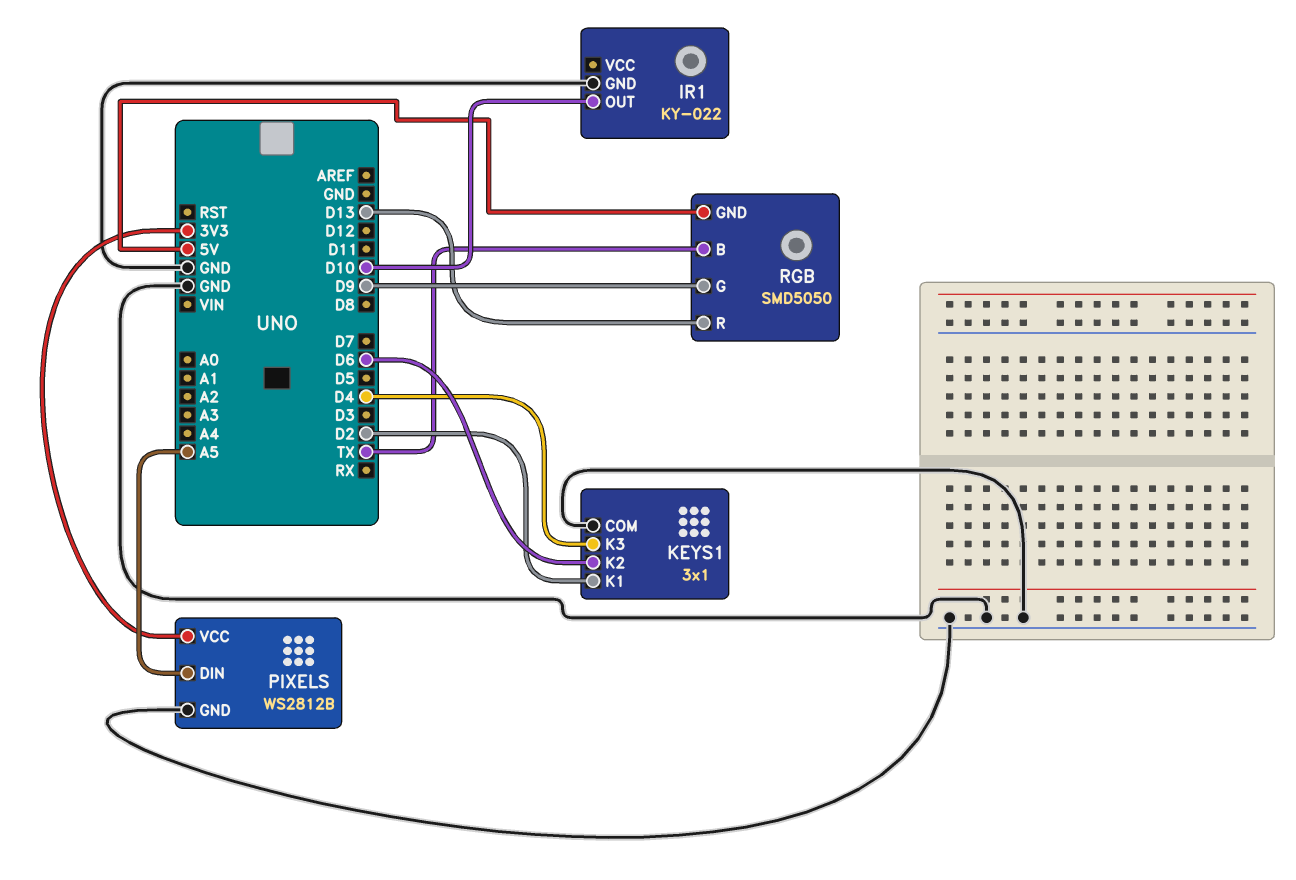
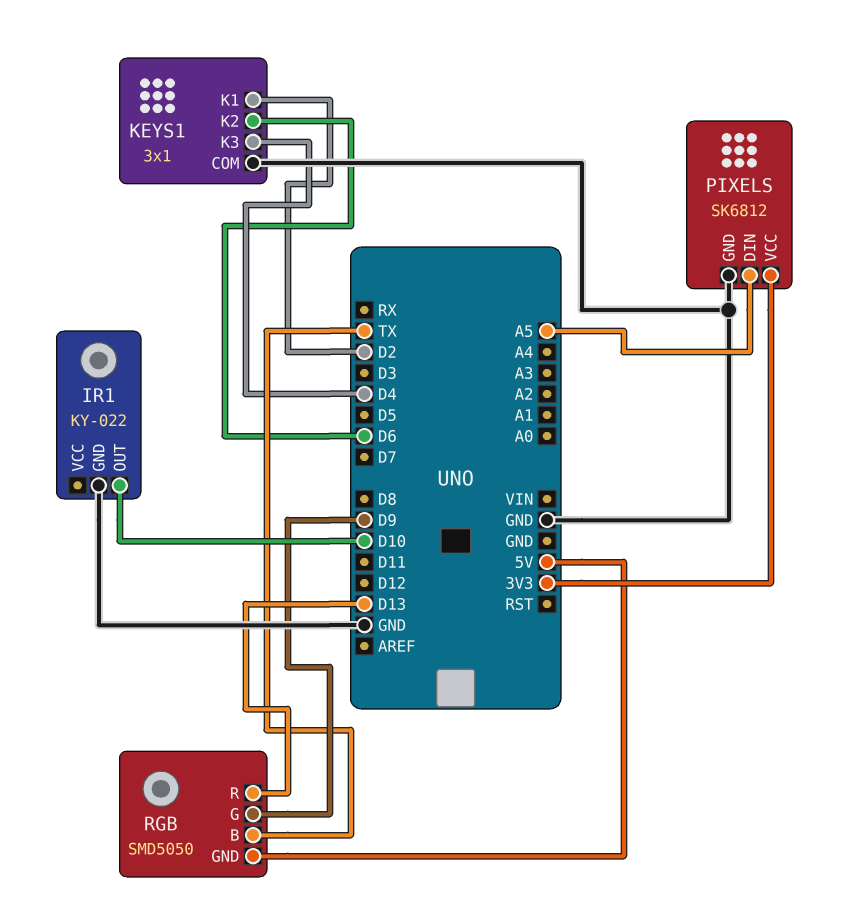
PIXELS: WS2812B -> SK6812

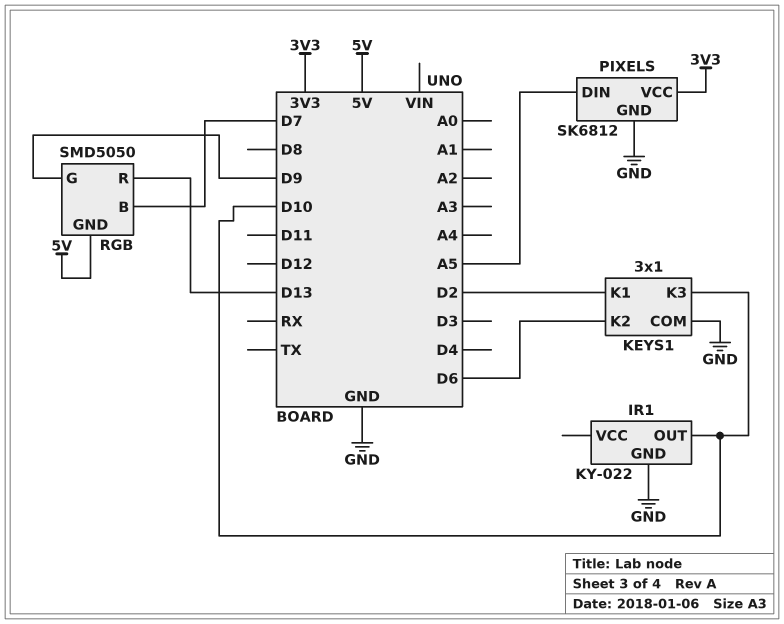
KEYS1 pin K3: D4 -> D10
RGB pin B: TX -> D7

